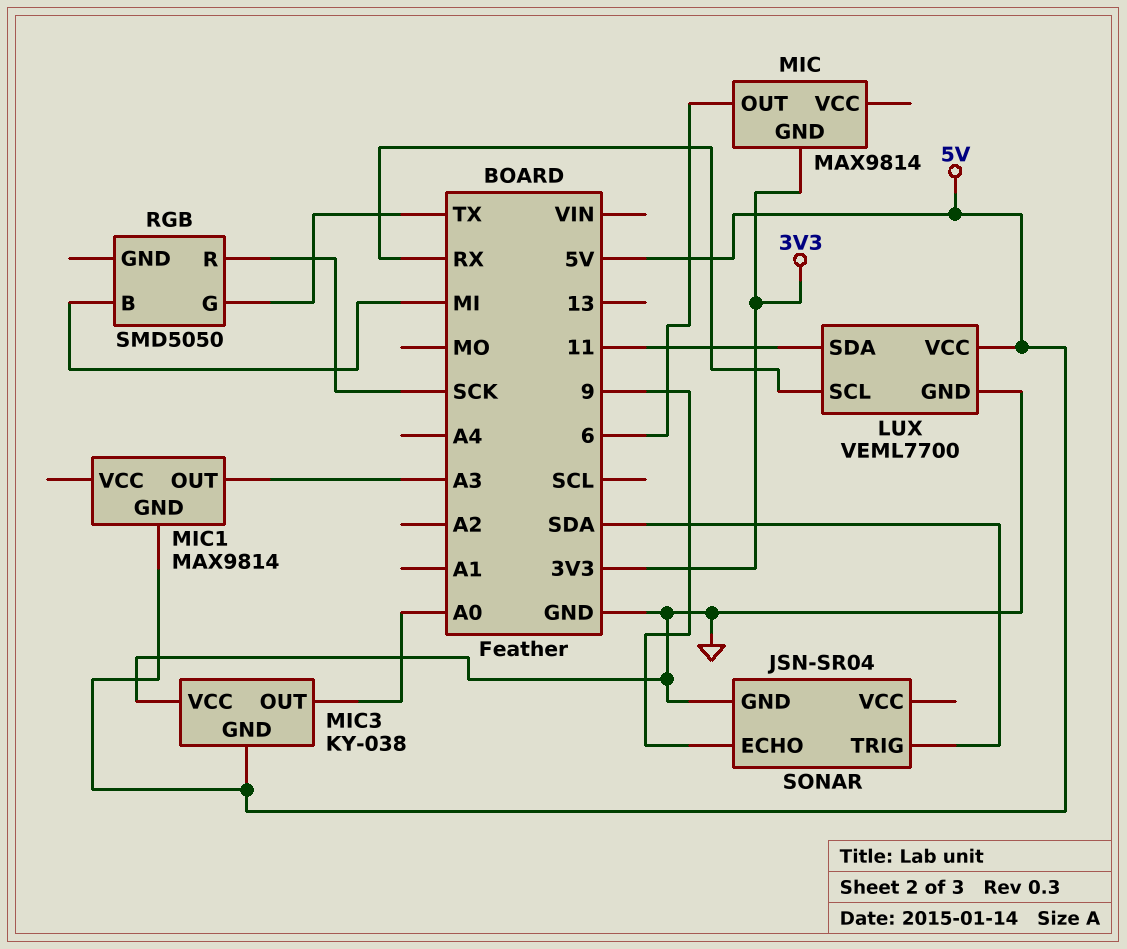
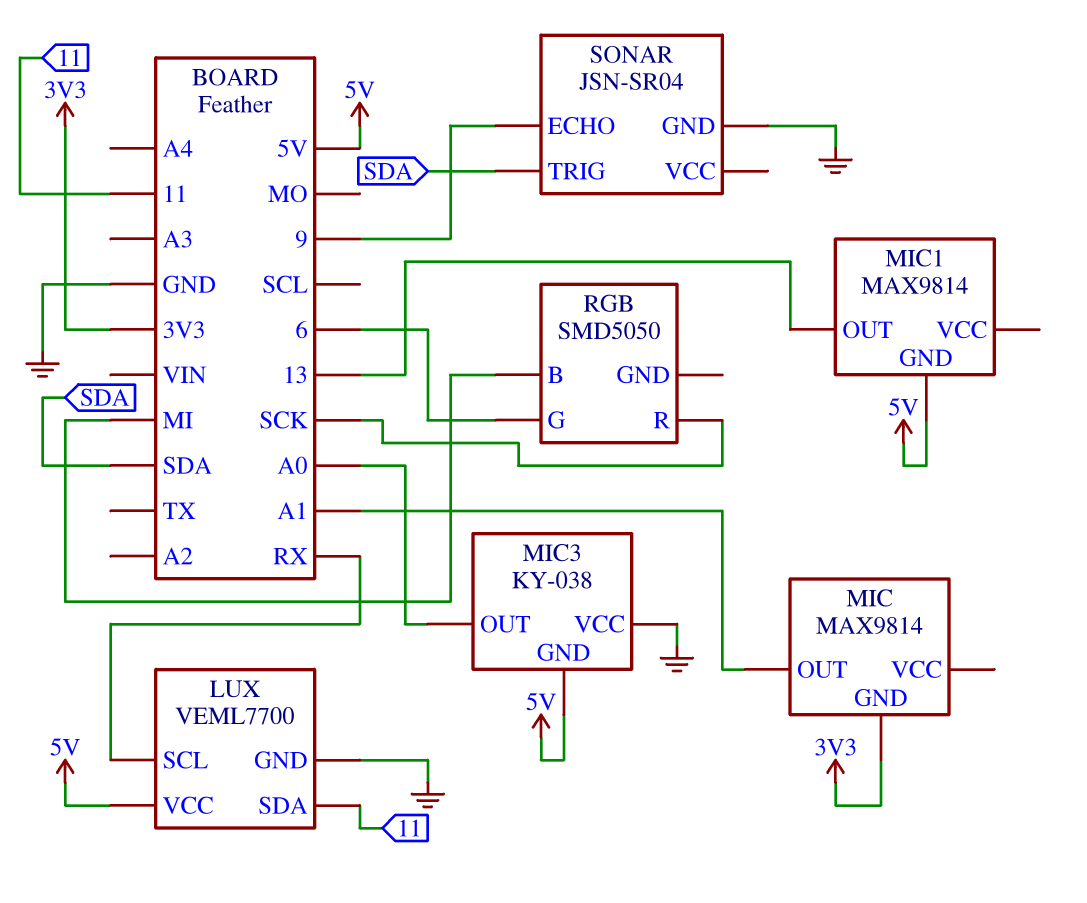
MIC pin OUT: 6 -> A1
MIC1 pin OUT: A3 -> 13
RGB pin G: TX -> 6

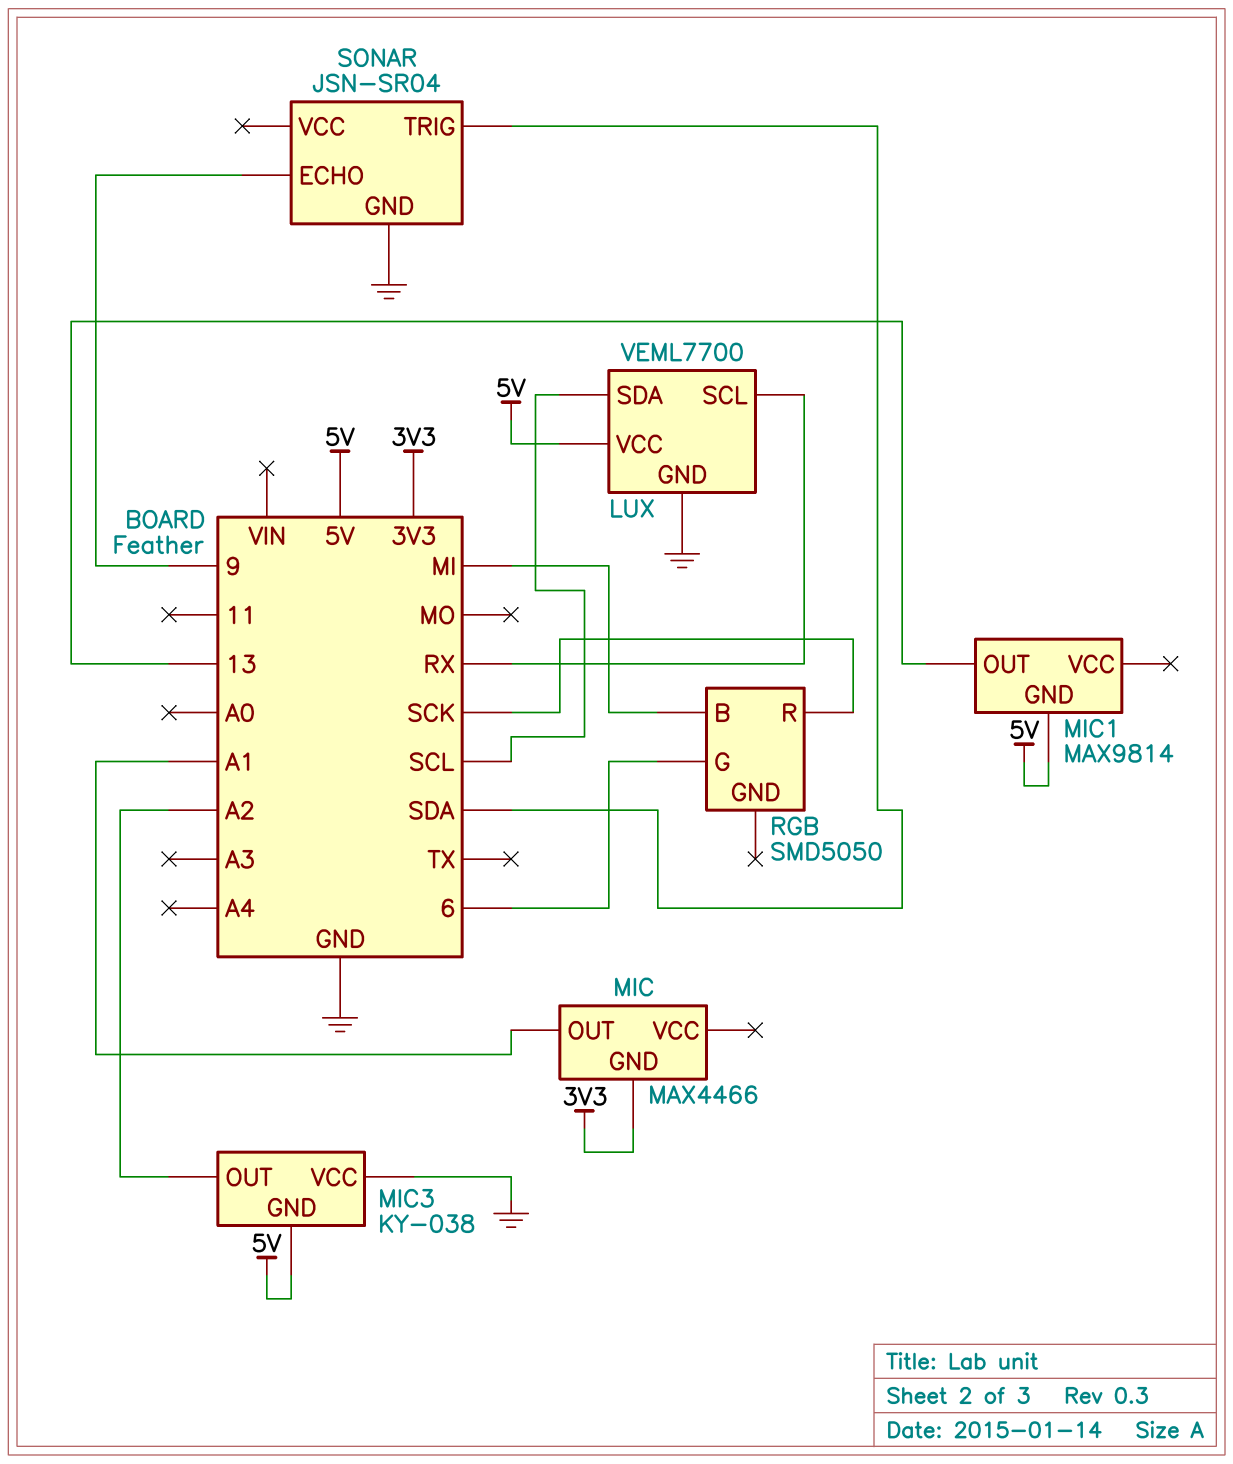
LUX pin SDA: 11 -> SCL
MIC: MAX9814 -> MAX4466
MIC3 pin OUT: A0 -> A2

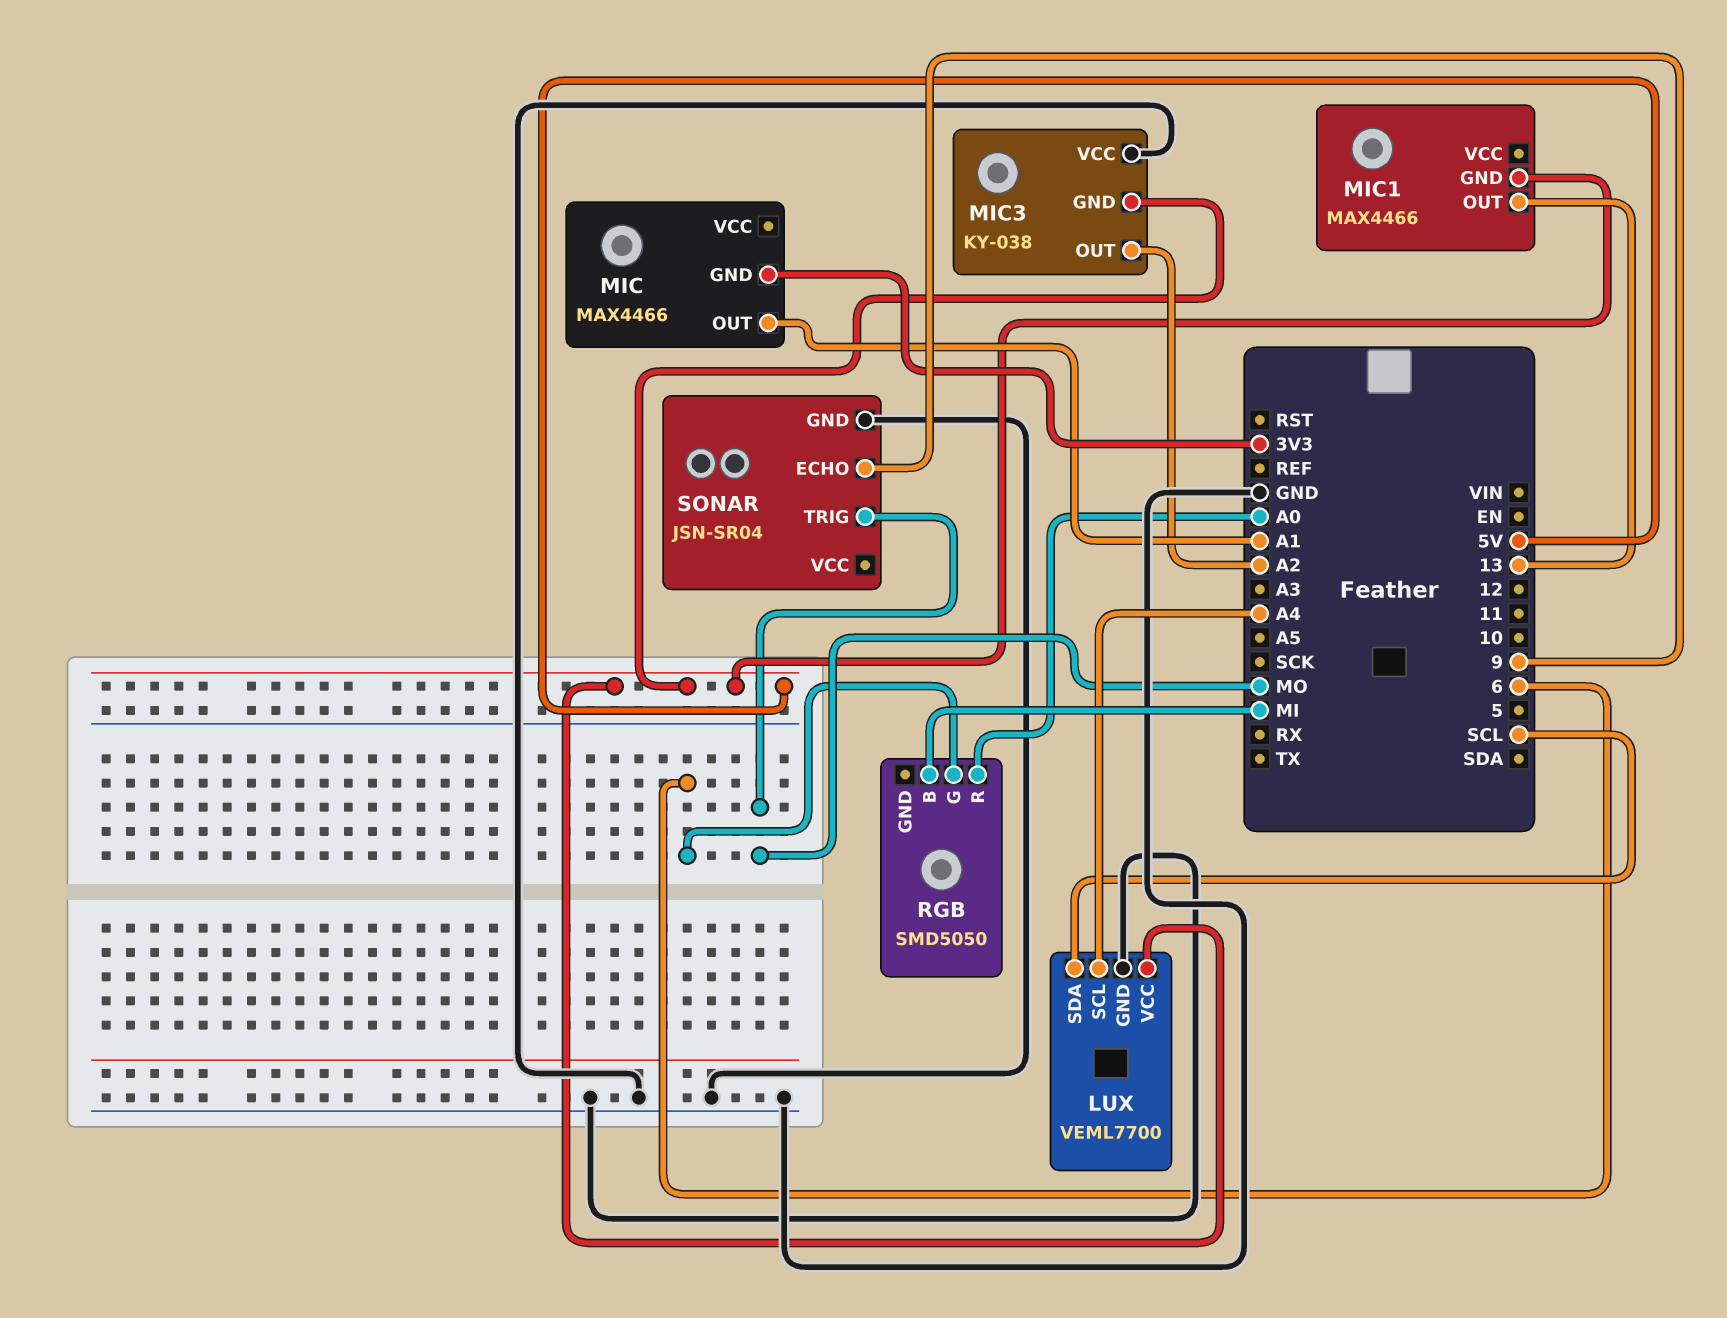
LUX pin SCL: RX -> A4
MIC1: MAX9814 -> MAX4466
RGB pin R: SCK -> A0
SONAR pin TRIG: SDA -> MO

